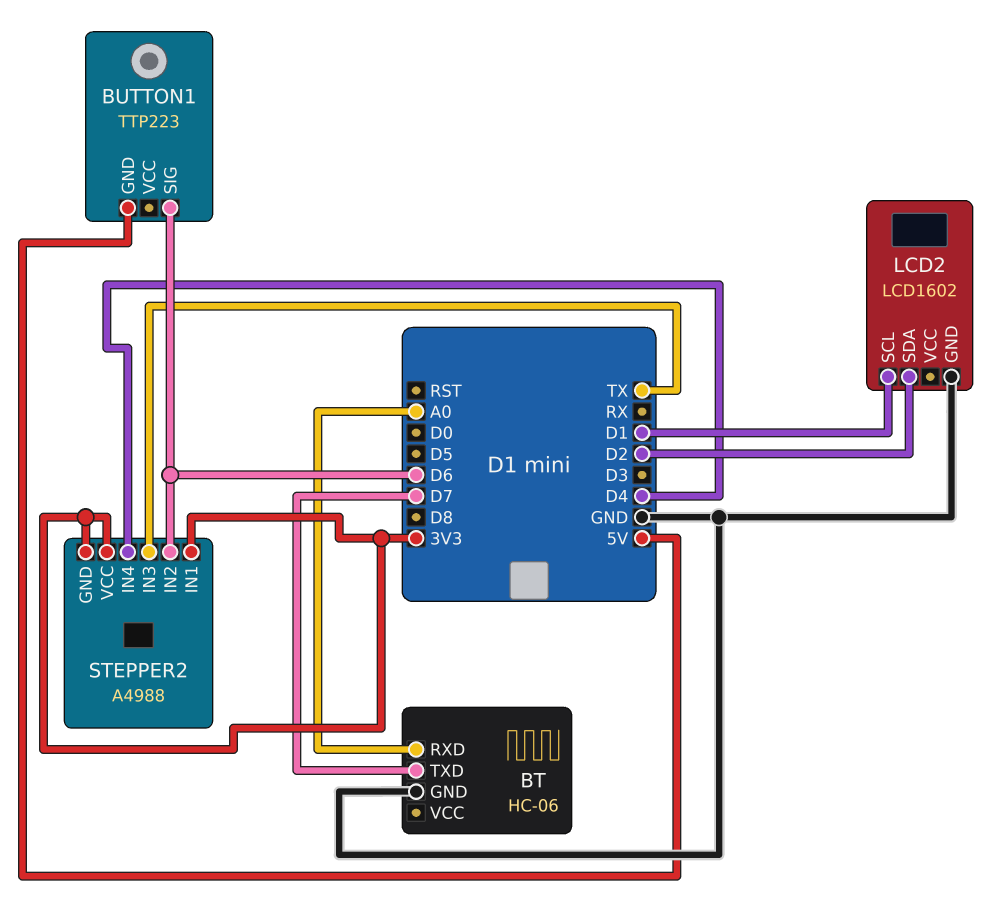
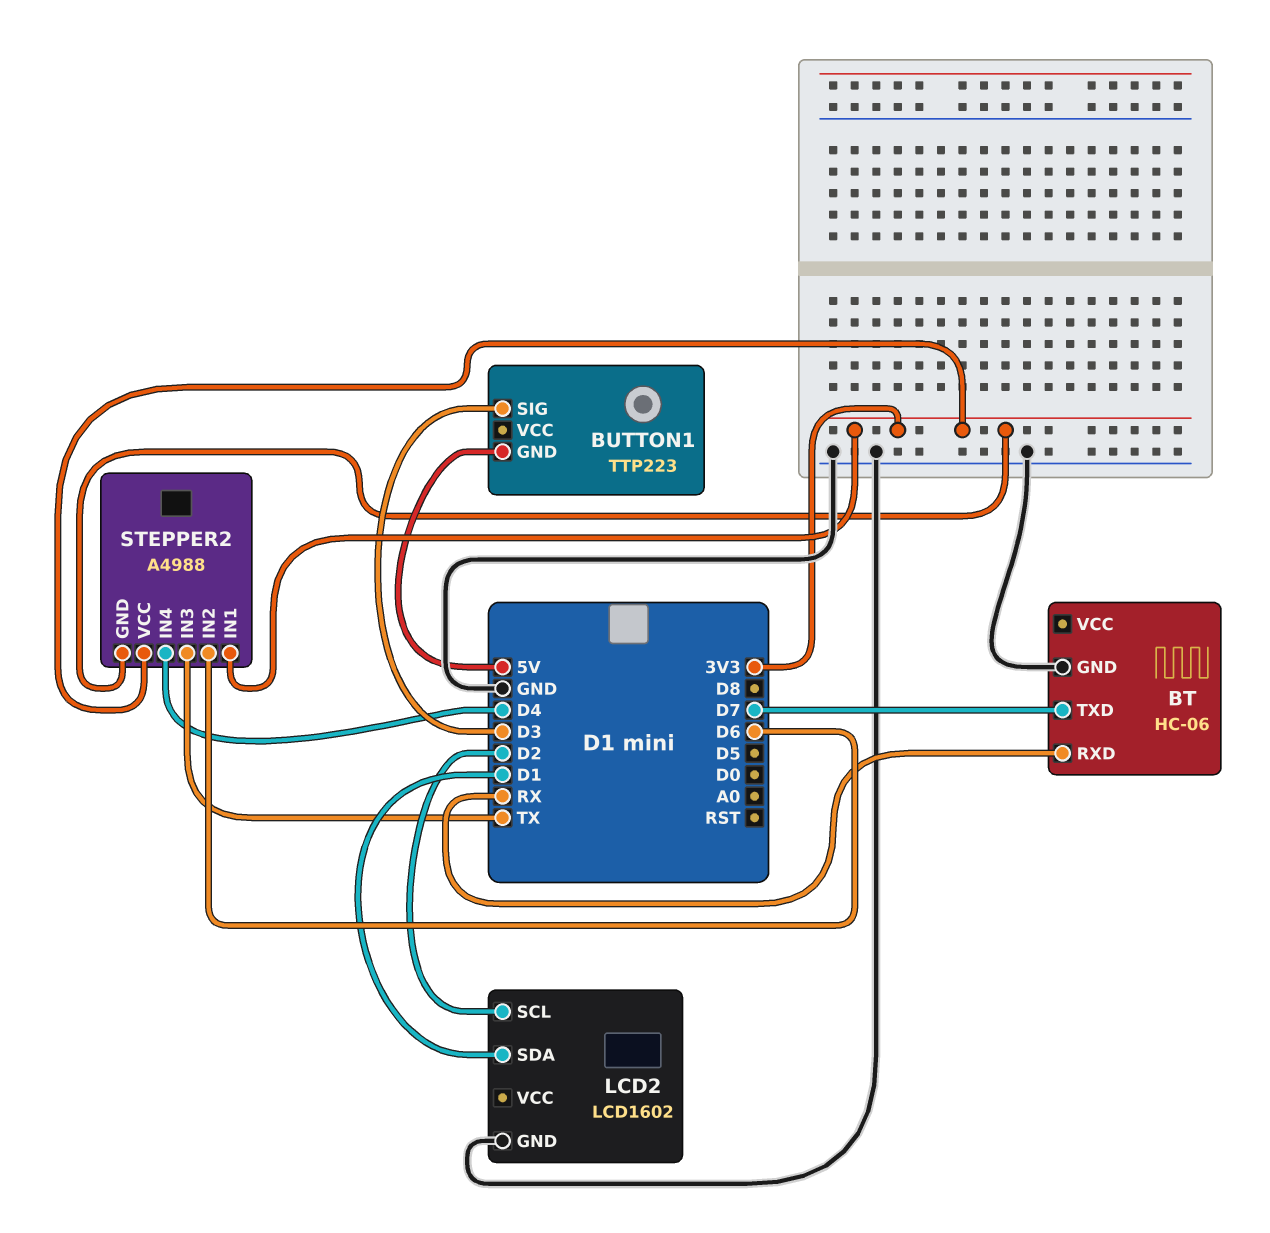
BT pin RXD: A0 -> RX
BUTTON1 pin SIG: D6 -> D3
LCD2 pin SCL: D1 -> D2
LCD2 pin SDA: D2 -> D1

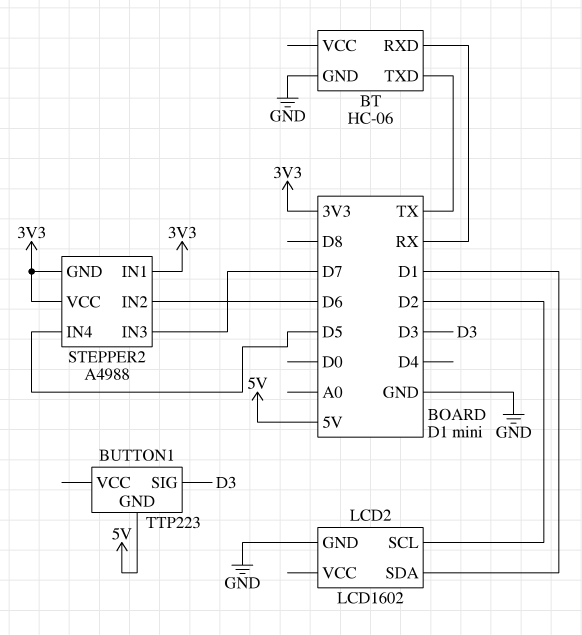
BT pin TXD: D7 -> TX
STEPPER2 pin IN3: TX -> D7
STEPPER2 pin IN4: D4 -> D5

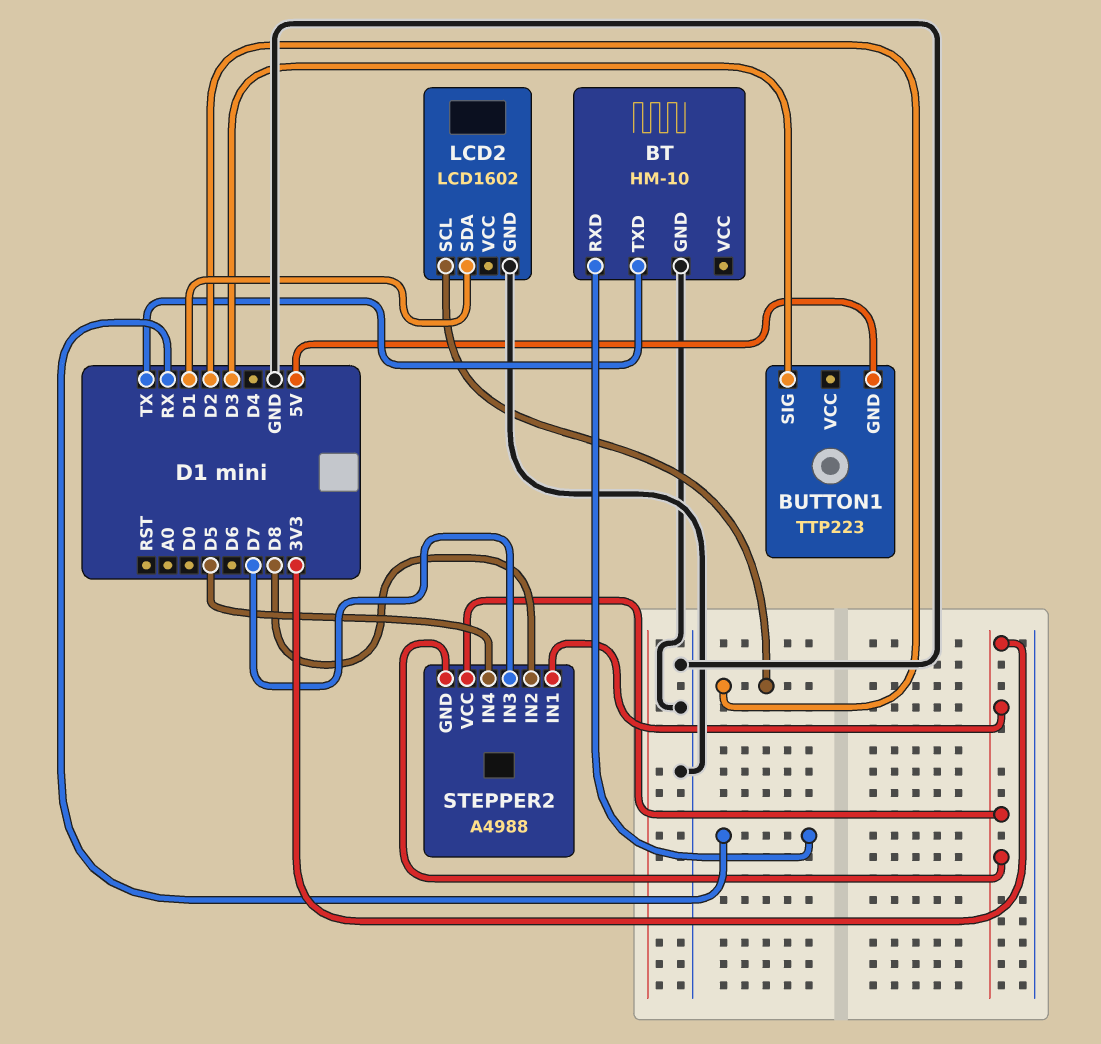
BT: HC-06 -> HM-10
STEPPER2 pin IN2: D6 -> D8

